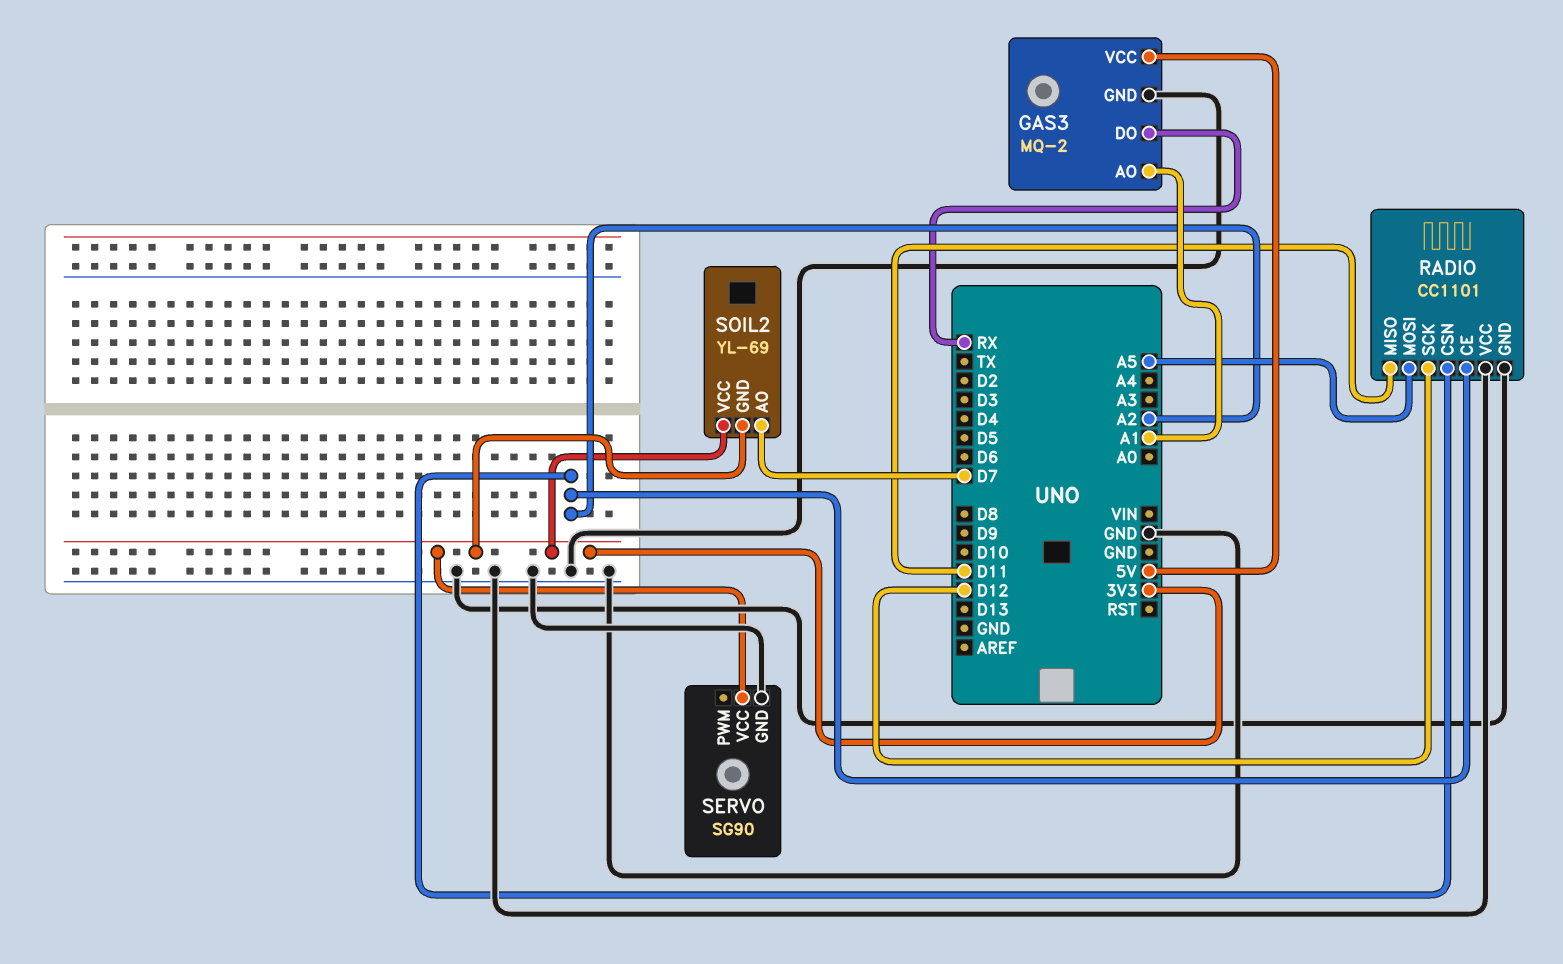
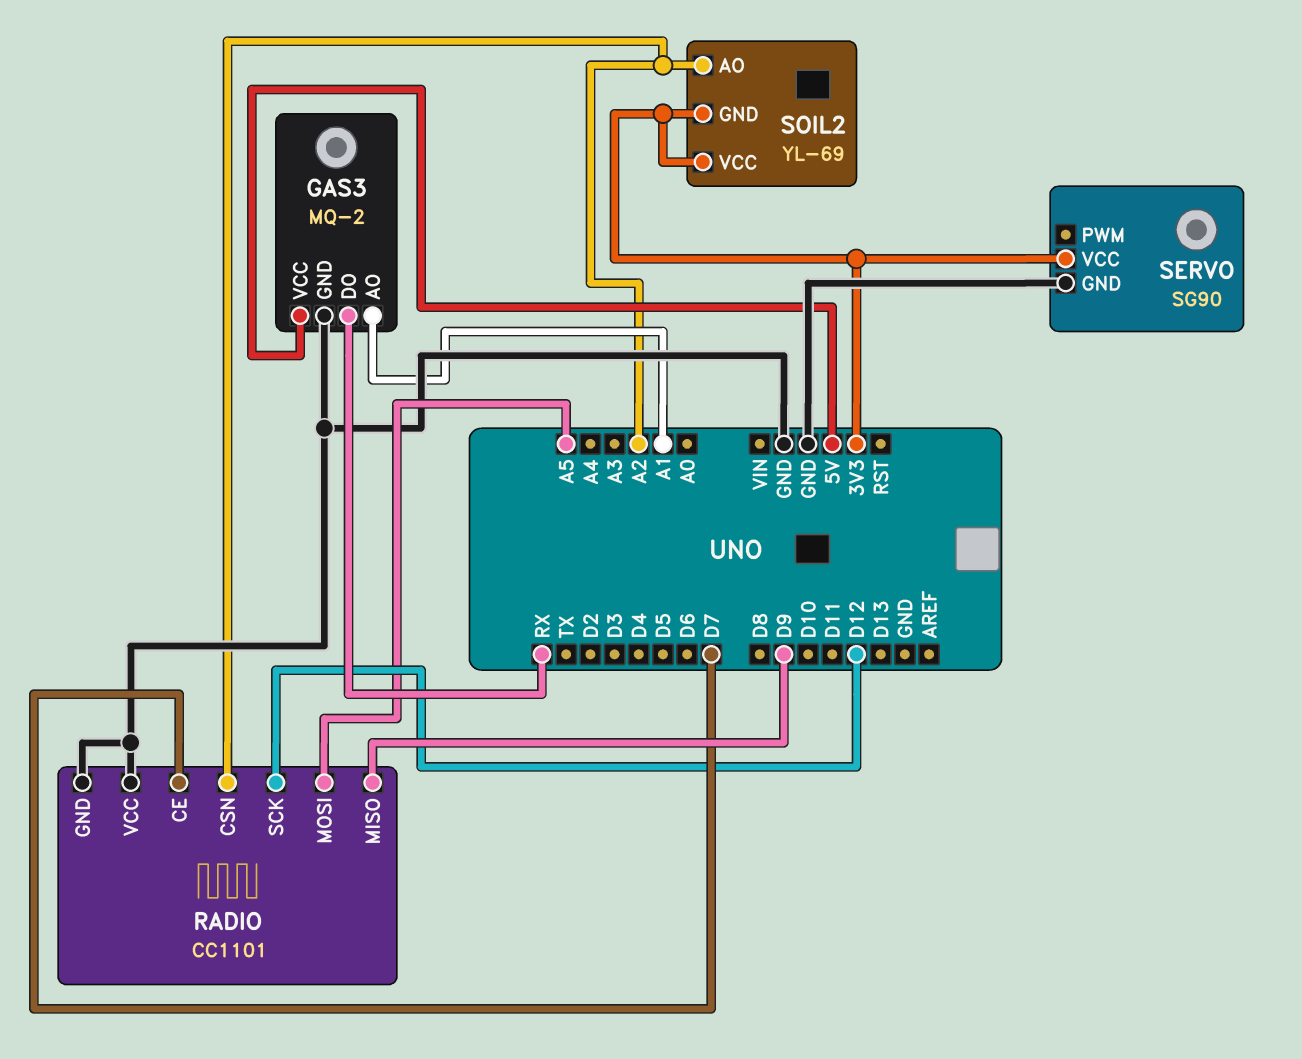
RADIO pin CE: A2 -> D7
RADIO pin MISO: D11 -> D9
SOIL2 pin AO: D7 -> A2

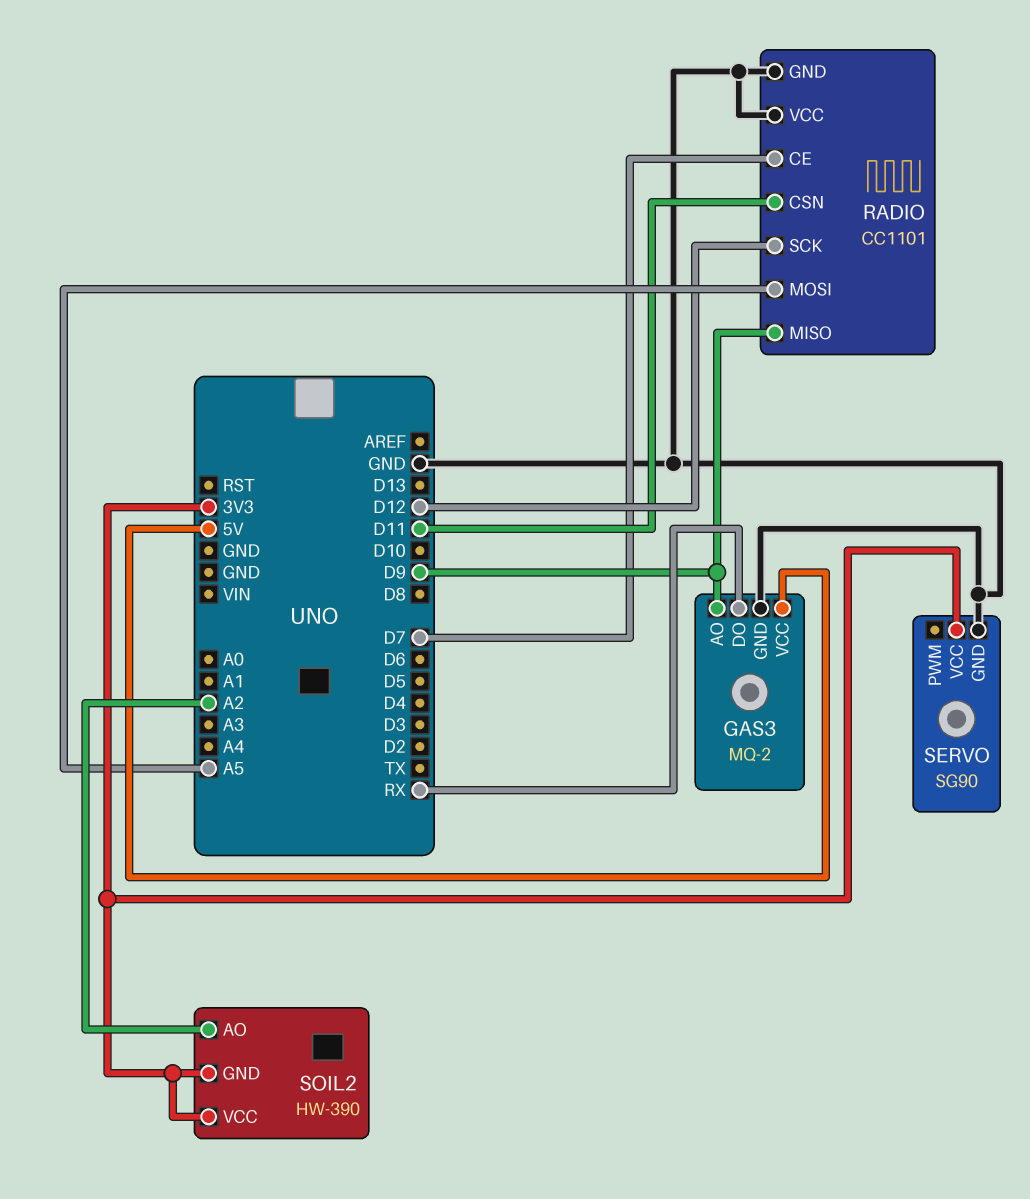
GAS3 pin AO: A1 -> D9
RADIO pin CSN: A2 -> D11
SOIL2: YL-69 -> HW-390

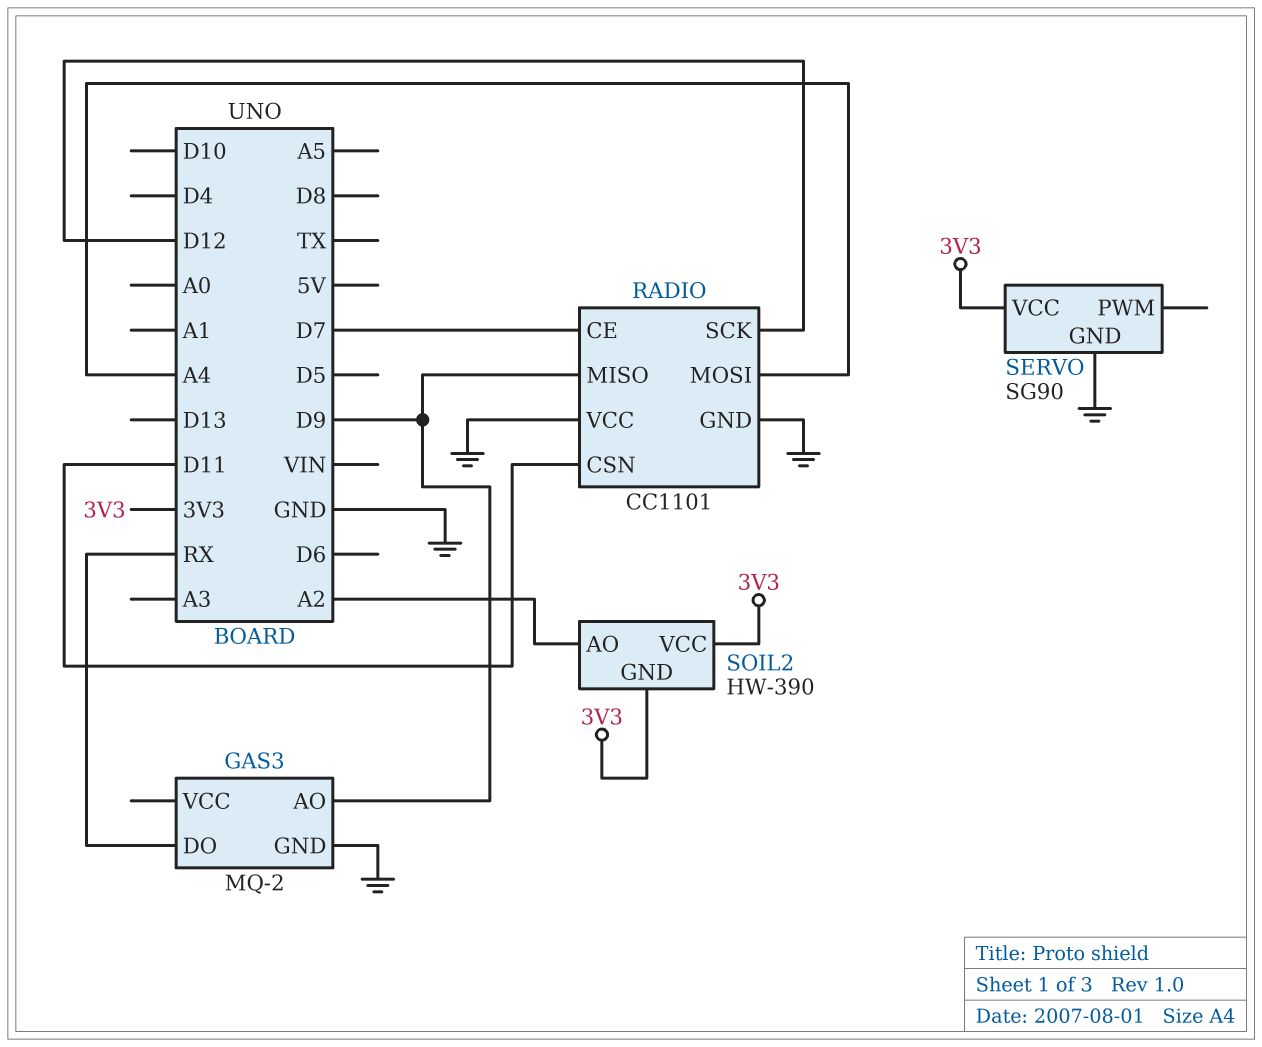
GAS3 pin VCC: 5V -> none
RADIO pin MOSI: A5 -> A4

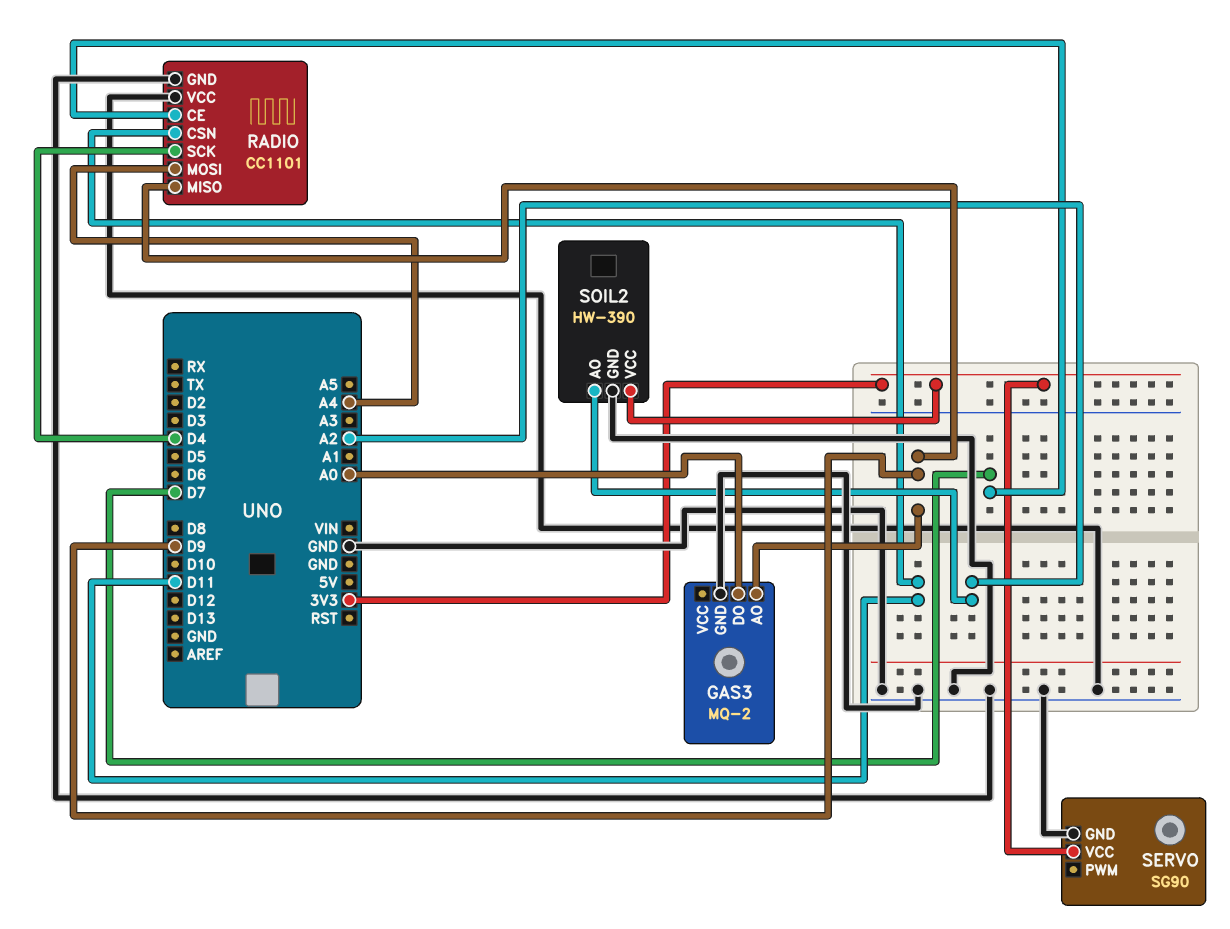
GAS3 pin DO: RX -> A0
RADIO pin SCK: D12 -> D4
SOIL2 pin GND: 3V3 -> GND

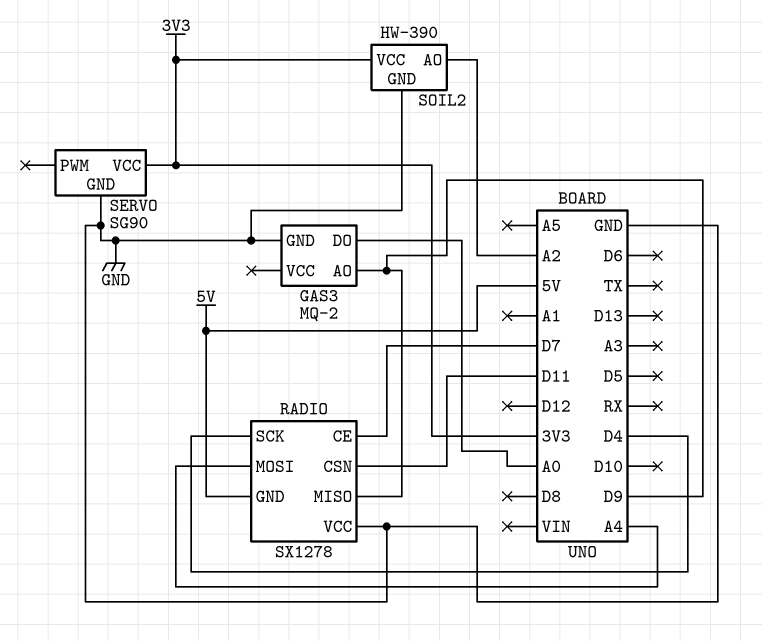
RADIO: CC1101 -> SX1278
RADIO pin GND: GND -> 5V

